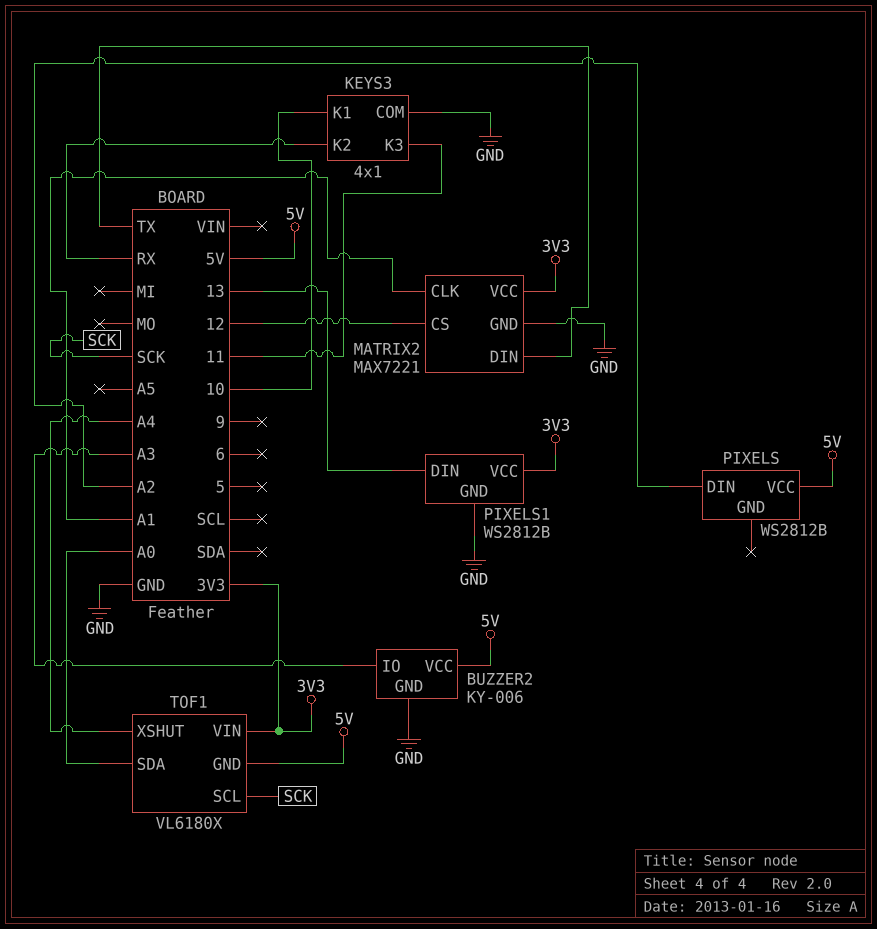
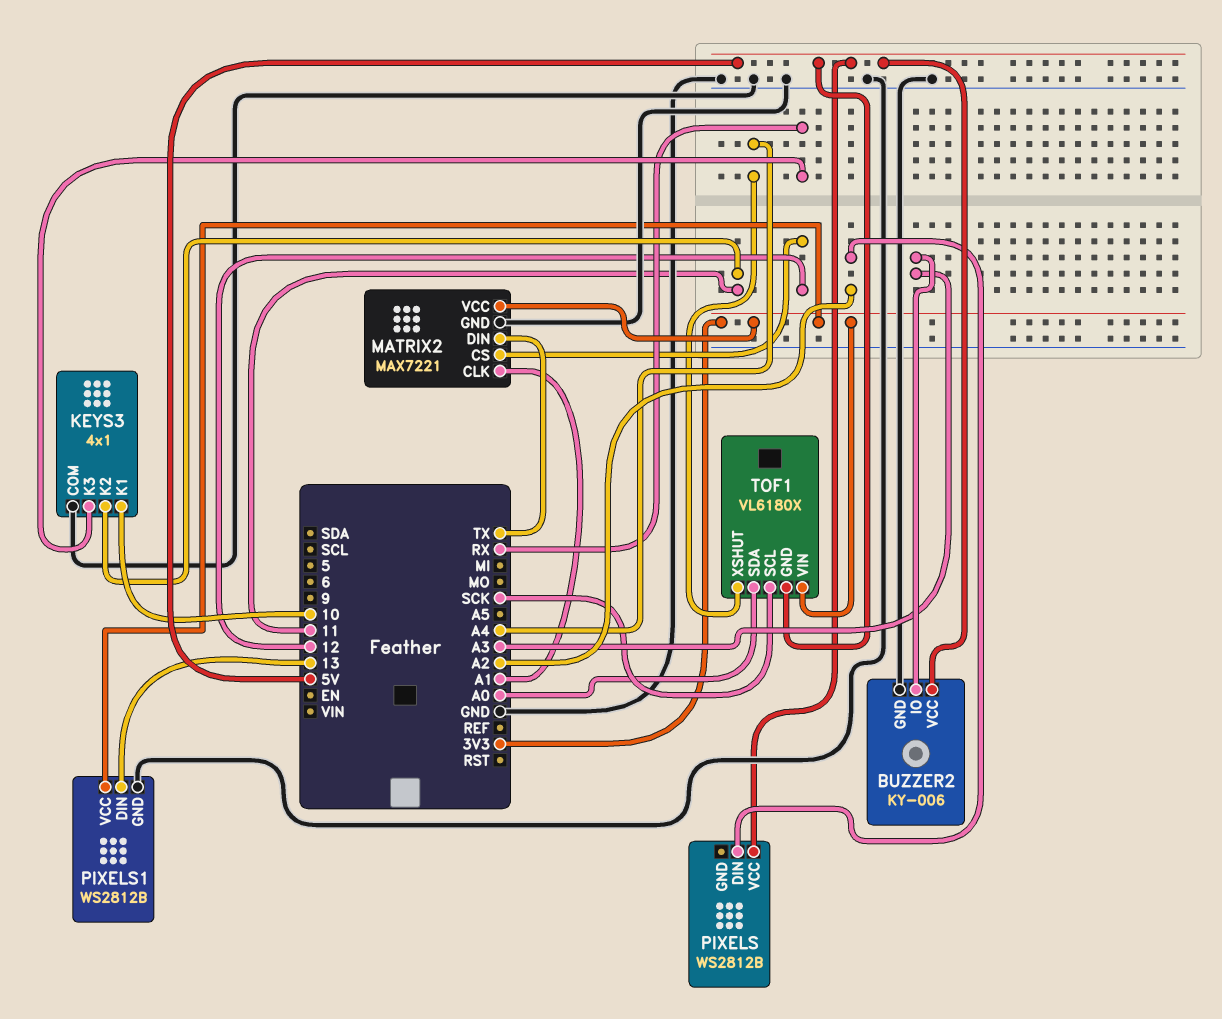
KEYS3 pin K2: RX -> 11
KEYS3 pin K3: 11 -> RX

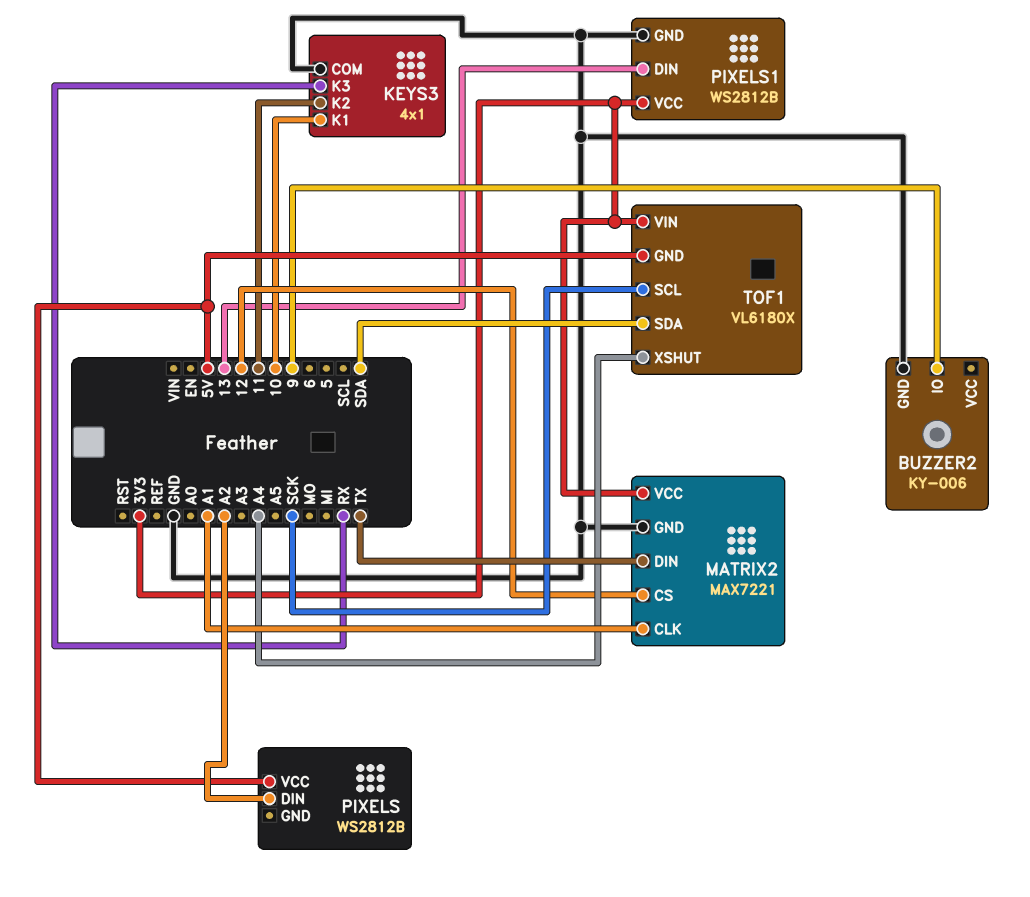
BUZZER2 pin IO: A3 -> 9
BUZZER2 pin VCC: 5V -> none
TOF1 pin SDA: A0 -> SDA

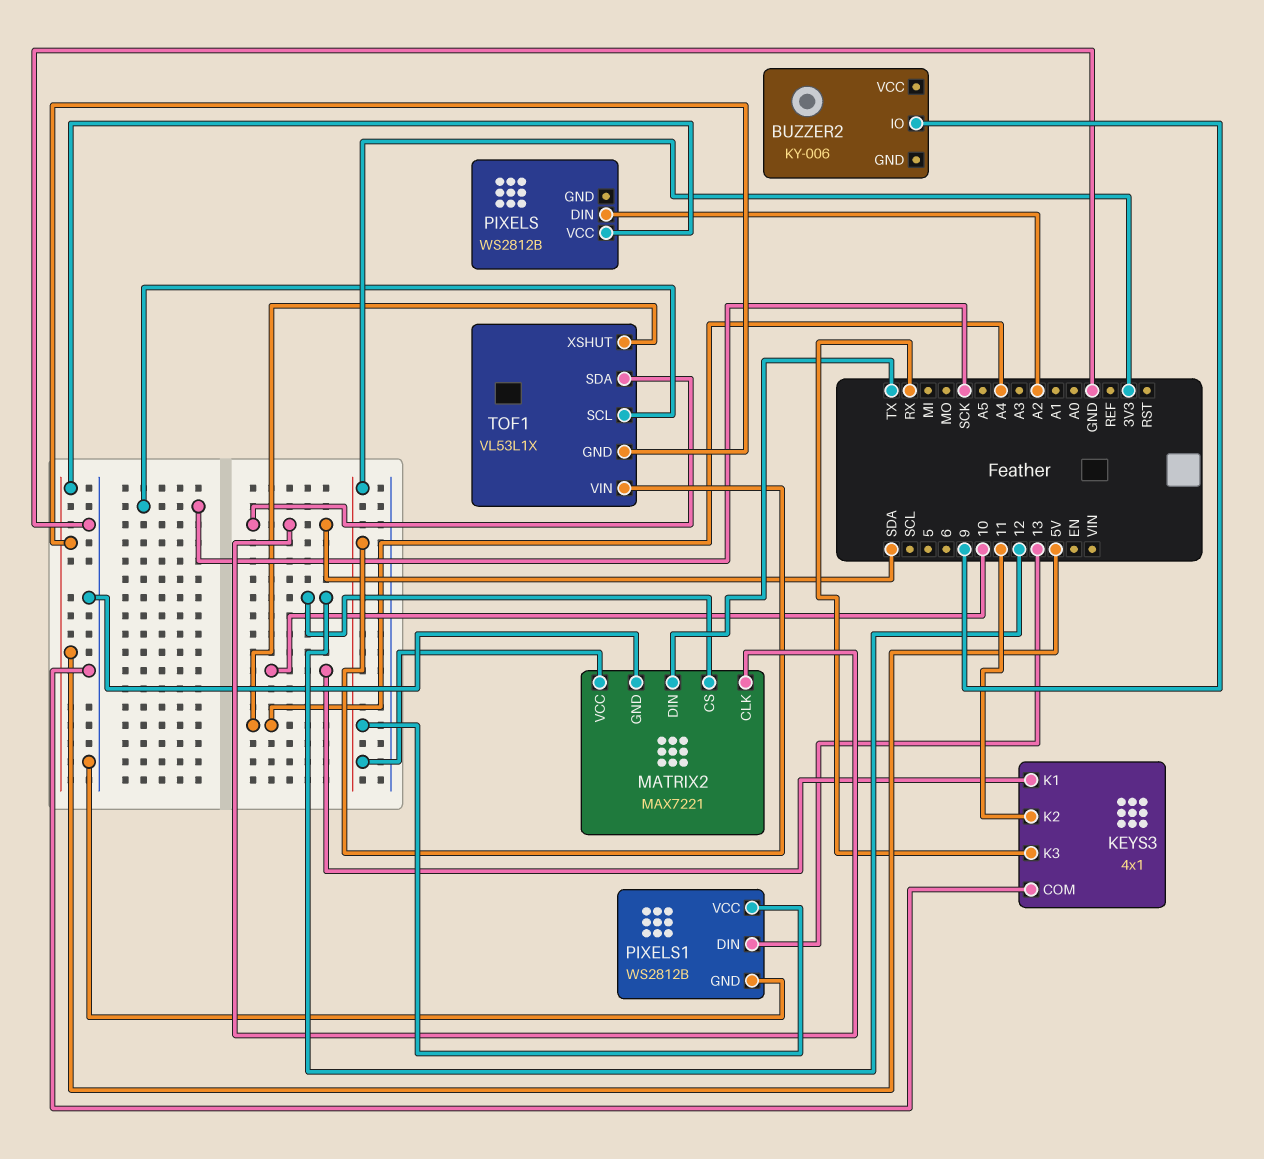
BUZZER2 pin GND: GND -> none
MATRIX2 pin CLK: A1 -> SDA
TOF1: VL6180X -> VL53L1X

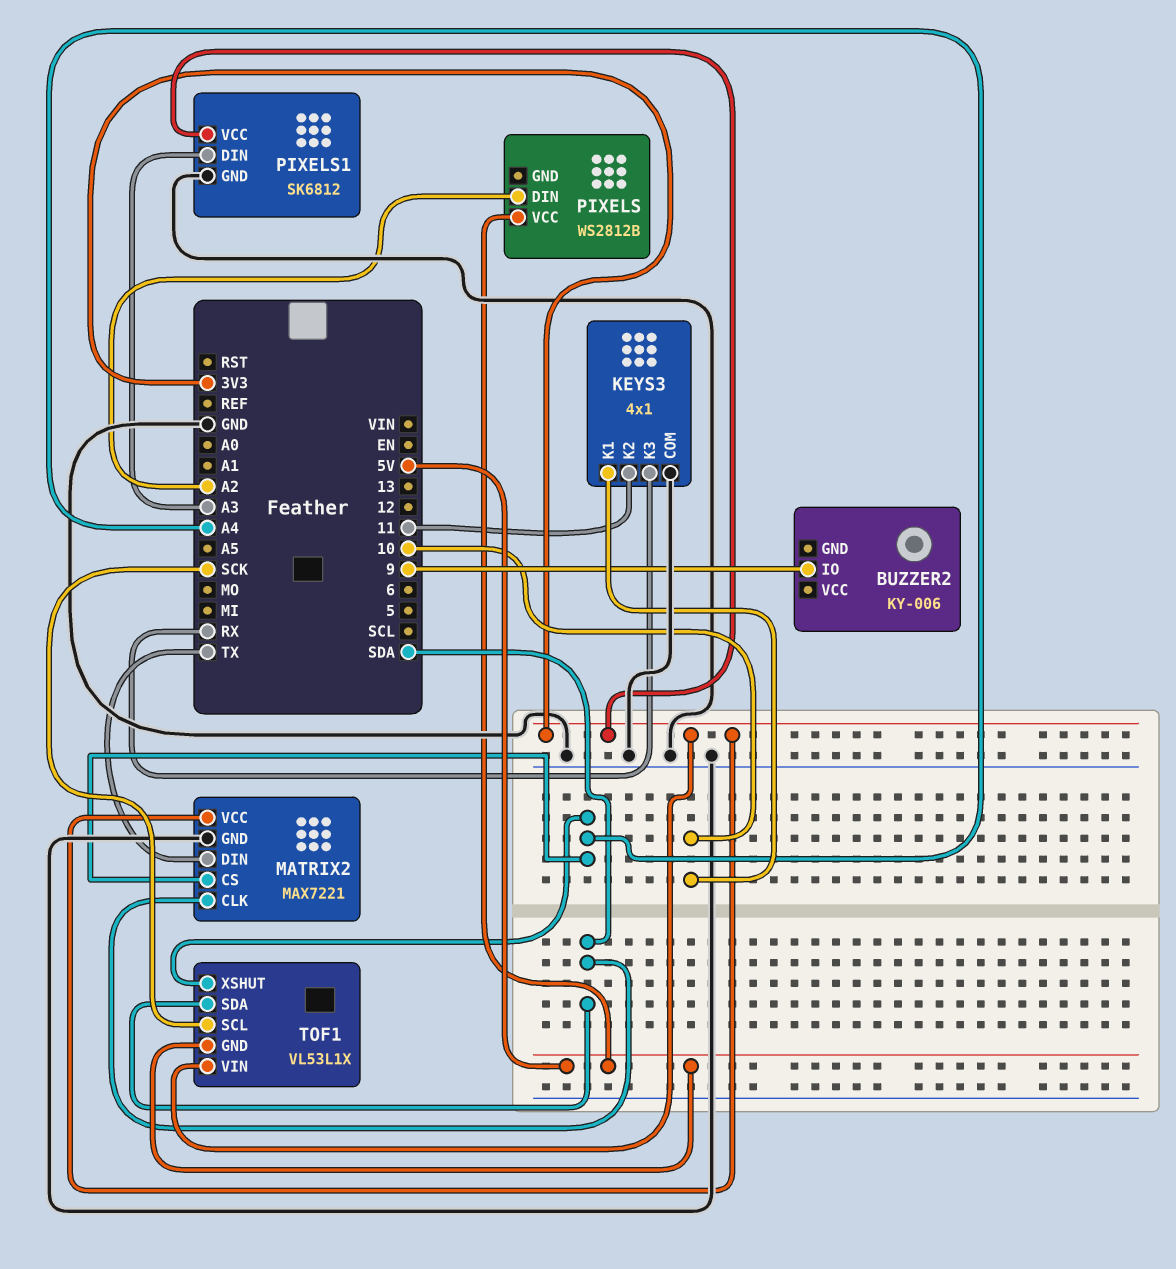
MATRIX2 pin CS: 12 -> A4
PIXELS1: WS2812B -> SK6812
PIXELS1 pin DIN: 13 -> A3

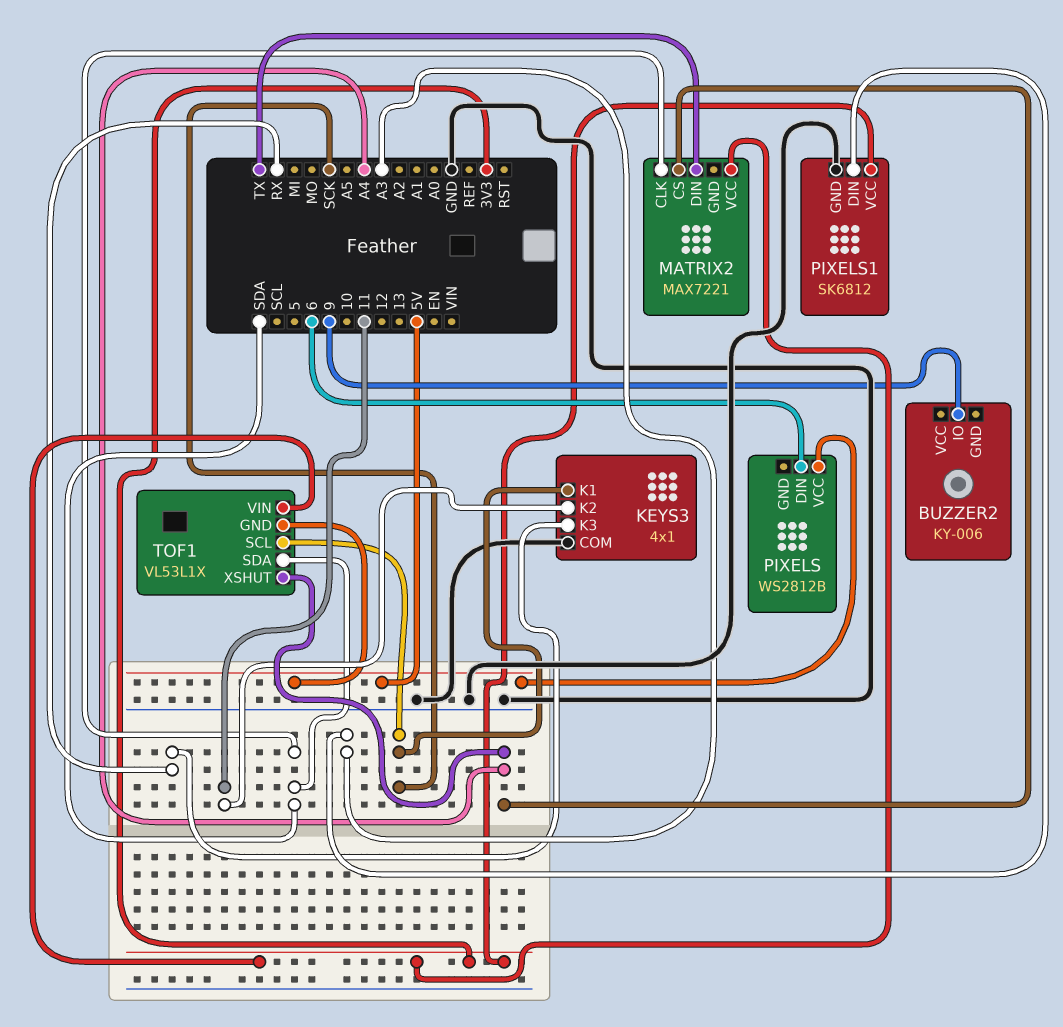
KEYS3 pin K1: 10 -> SCK
MATRIX2 pin GND: GND -> none
PIXELS pin DIN: A2 -> 6

